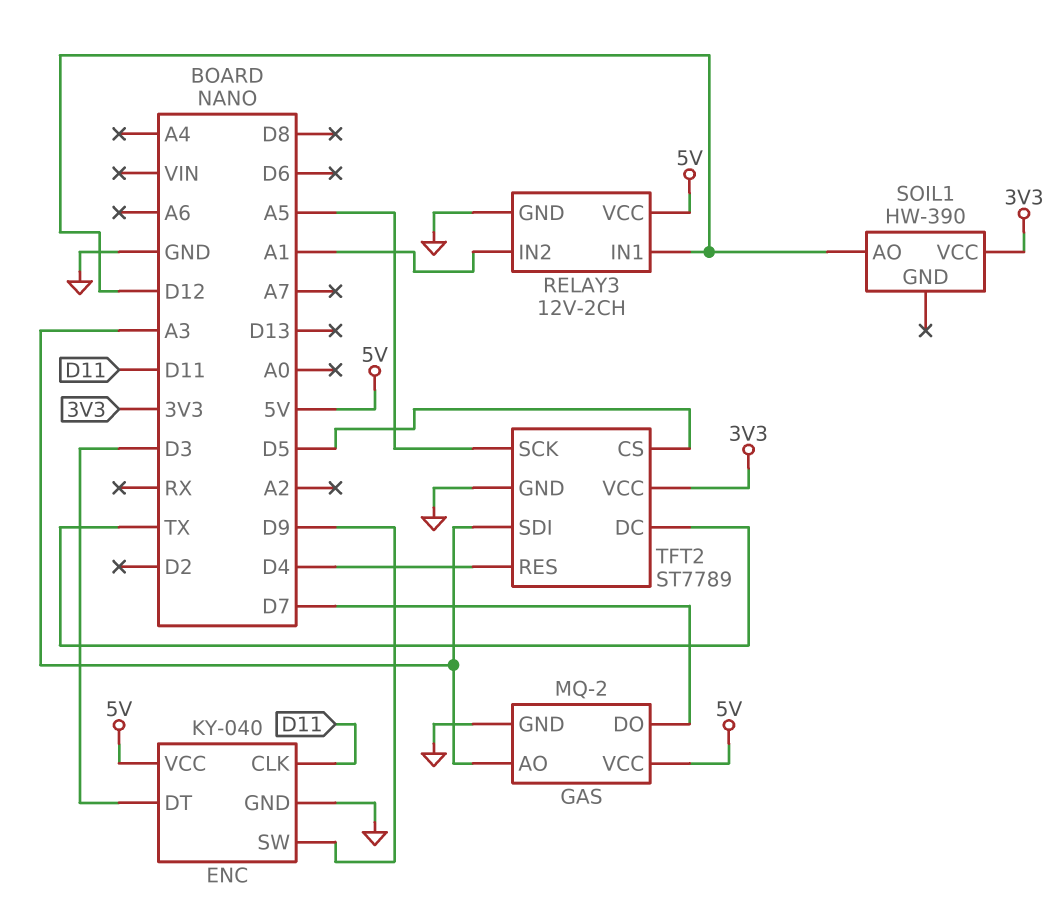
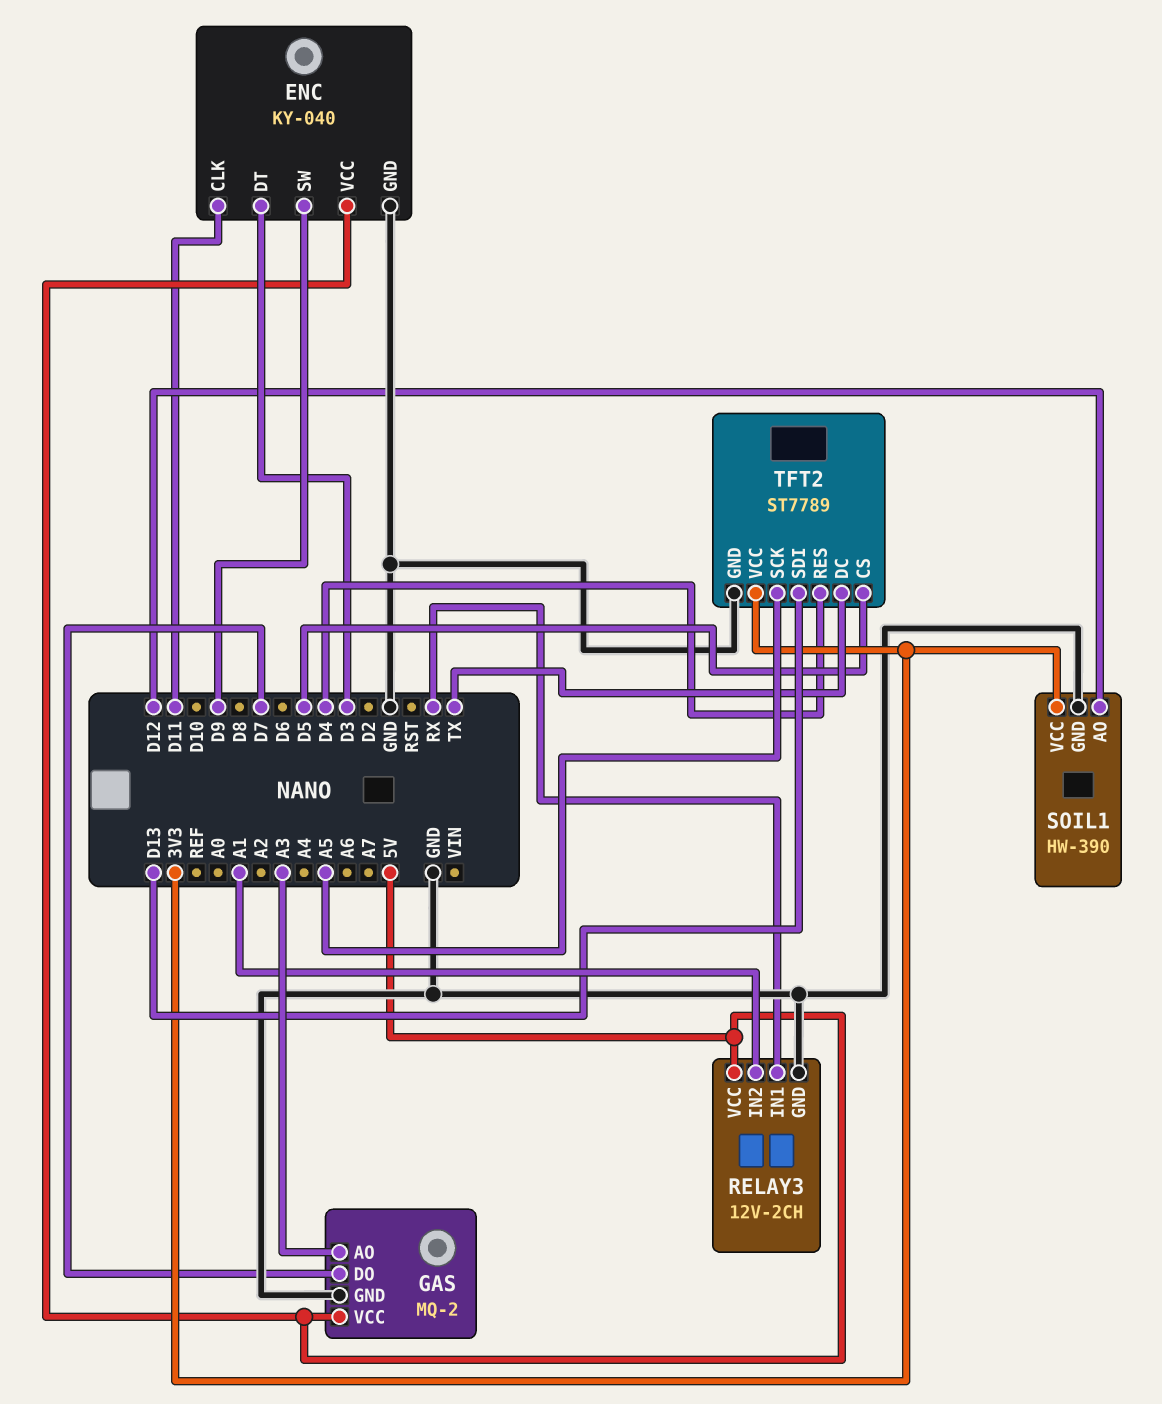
RELAY3 pin IN1: D12 -> RX
SOIL1 pin GND: none -> GND
TFT2 pin SDI: A3 -> D13

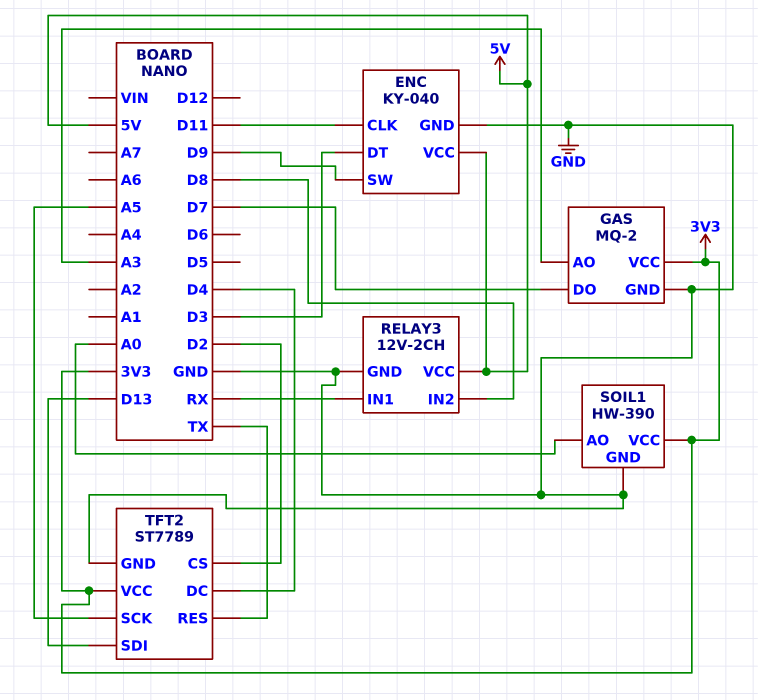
GAS pin VCC: 5V -> 3V3
RELAY3 pin IN2: A1 -> D8
SOIL1 pin AO: D12 -> A0
TFT2 pin CS: D5 -> D2
TFT2 pin DC: TX -> D4
TFT2 pin RES: D4 -> TX

